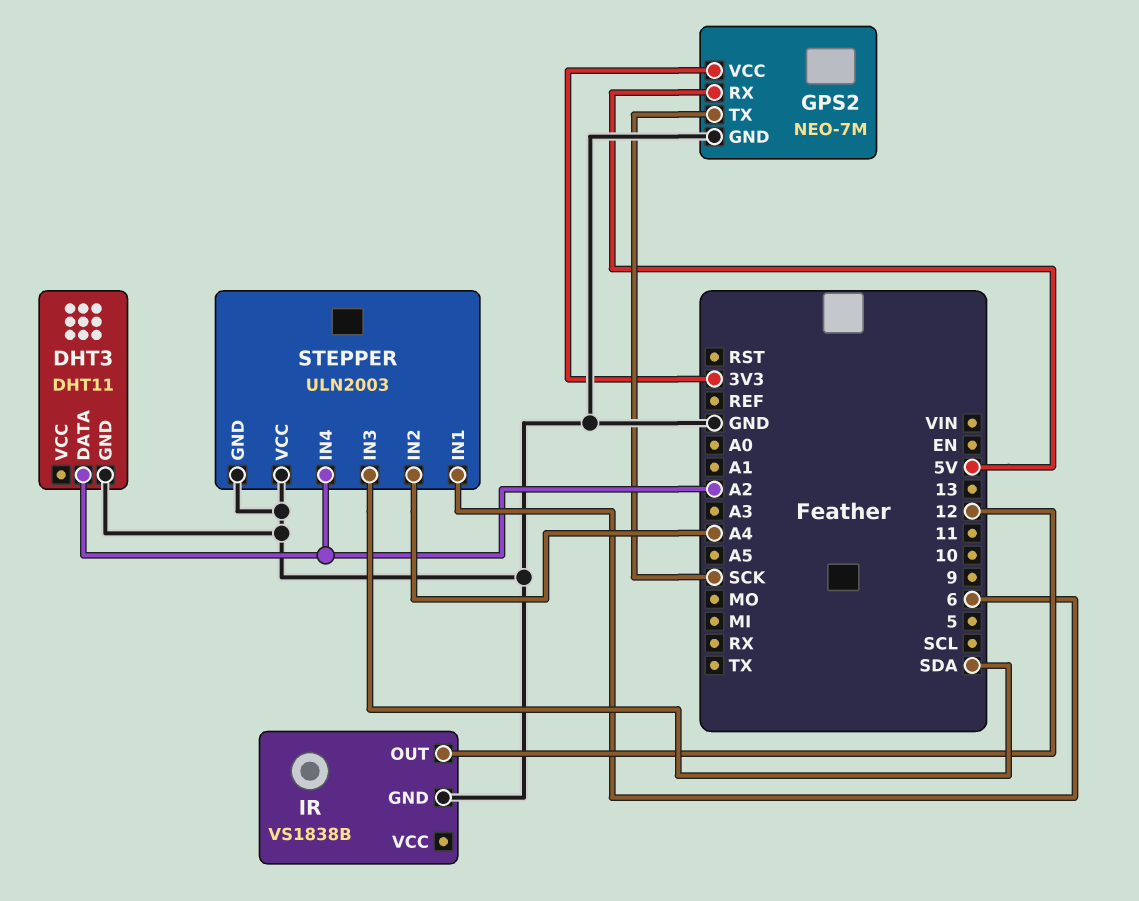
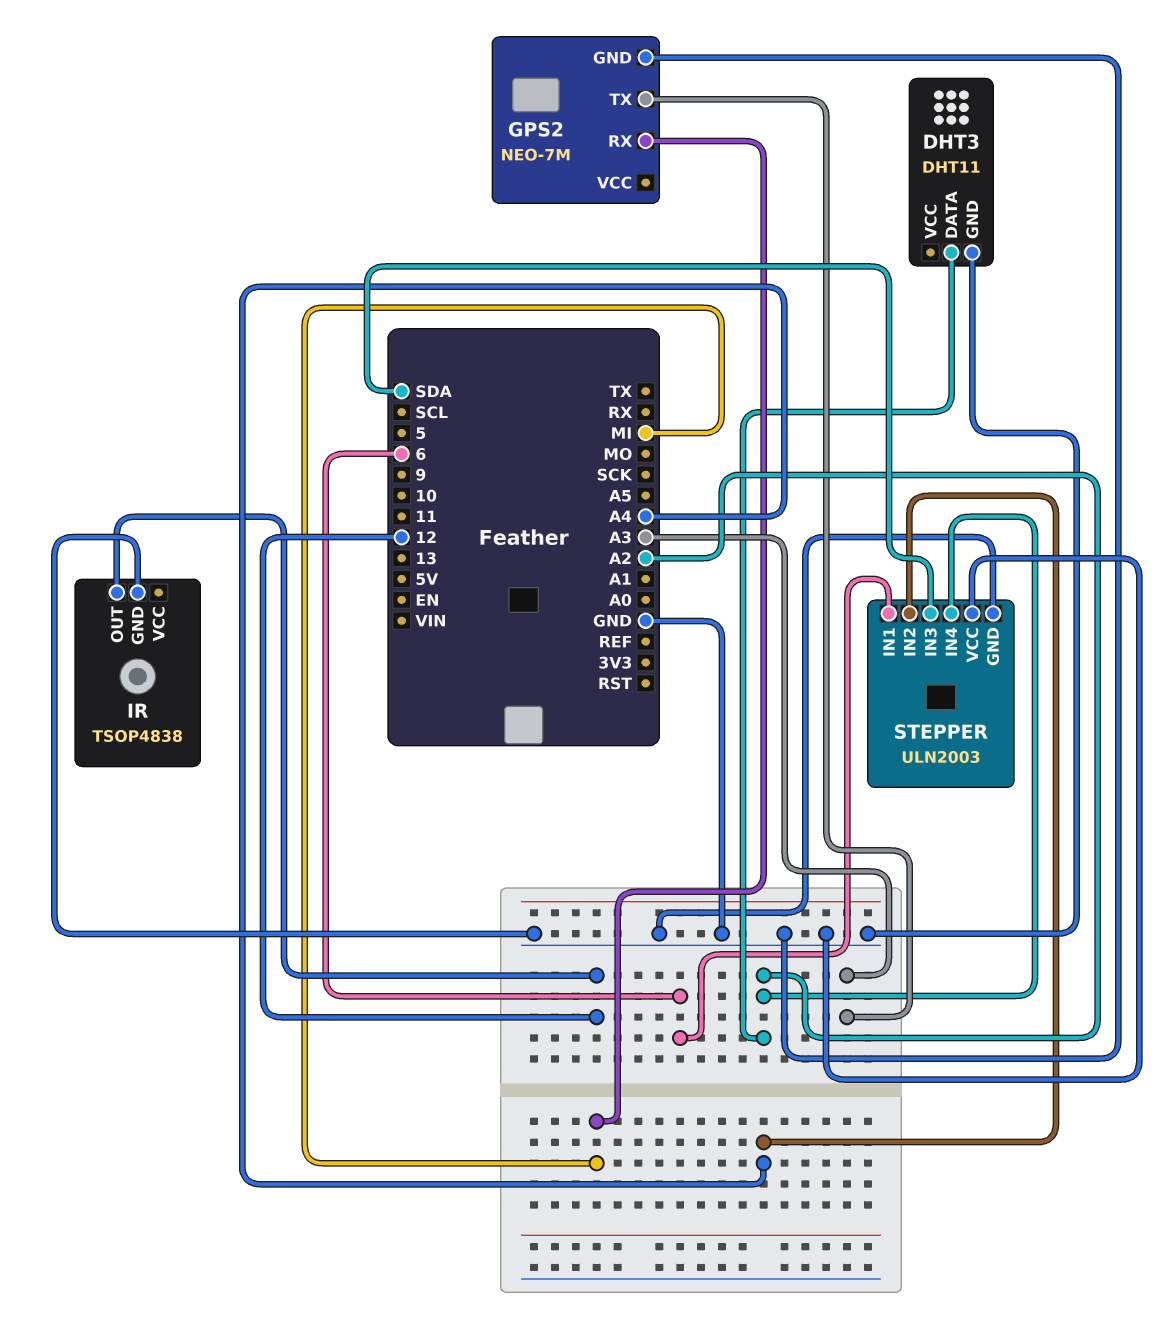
GPS2 pin RX: 5V -> MI
GPS2 pin TX: SCK -> A3
GPS2 pin VCC: 3V3 -> none
IR: VS1838B -> TSOP4838

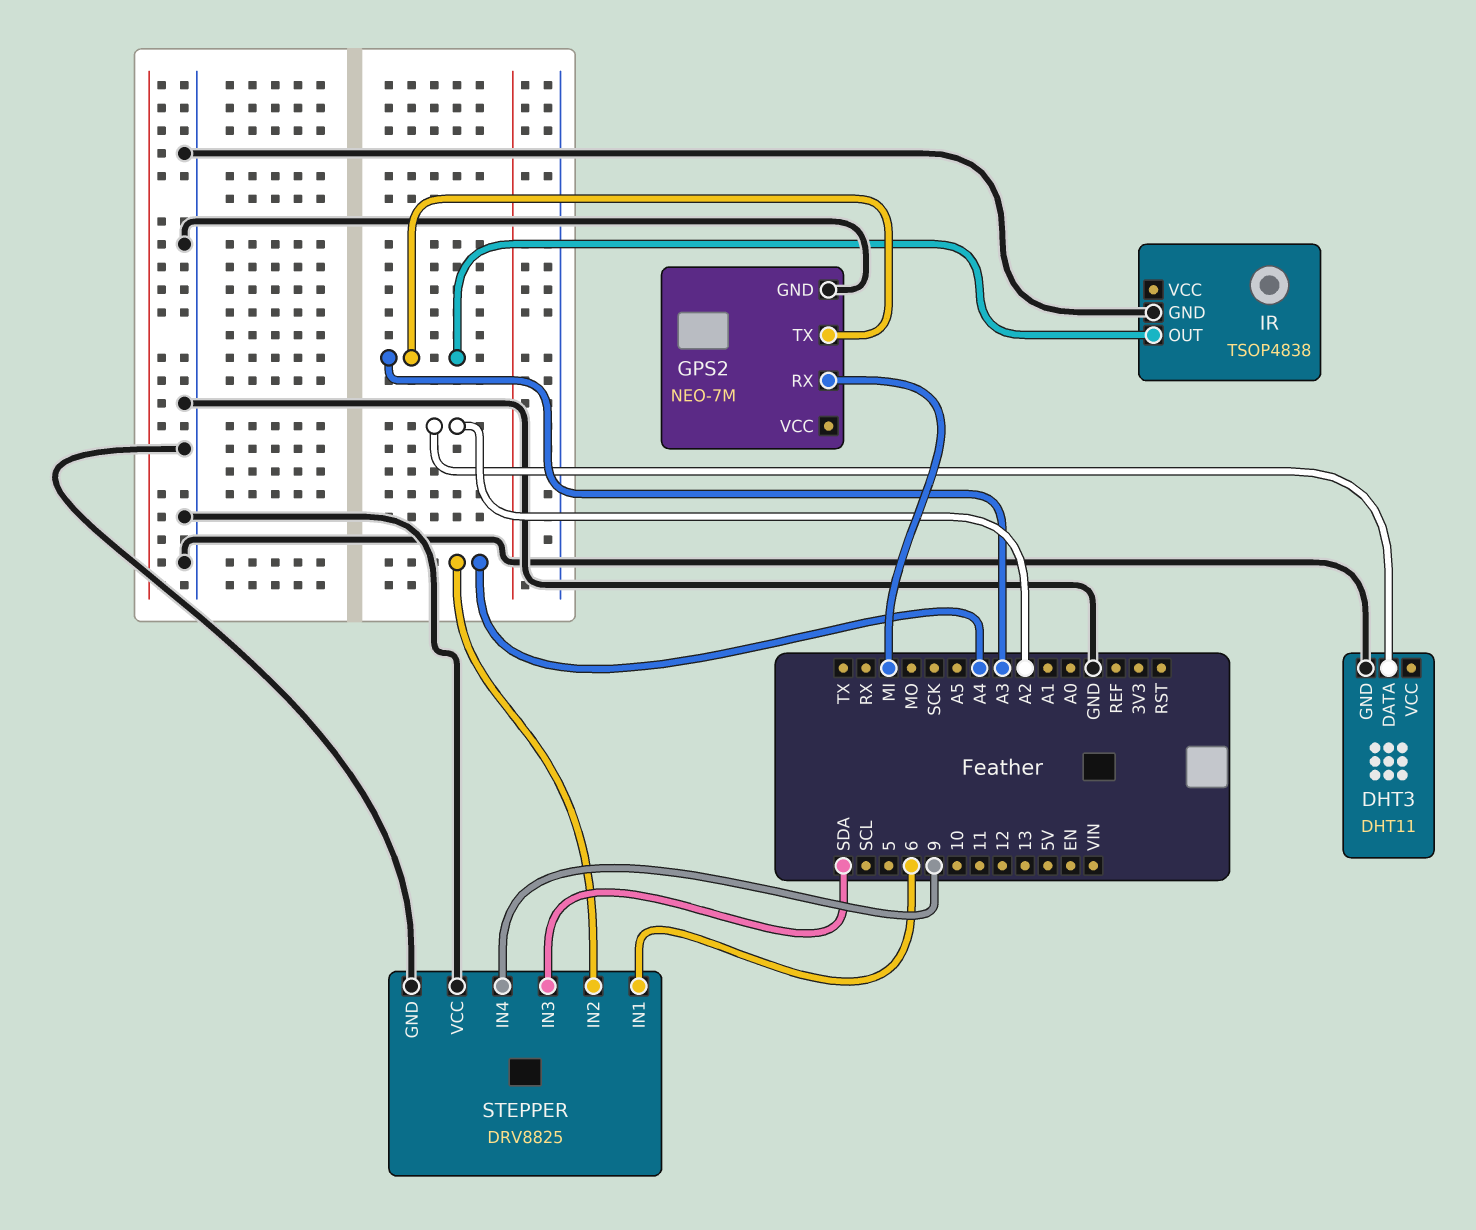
IR pin OUT: 12 -> A3
STEPPER: ULN2003 -> DRV8825
STEPPER pin IN4: A2 -> 9

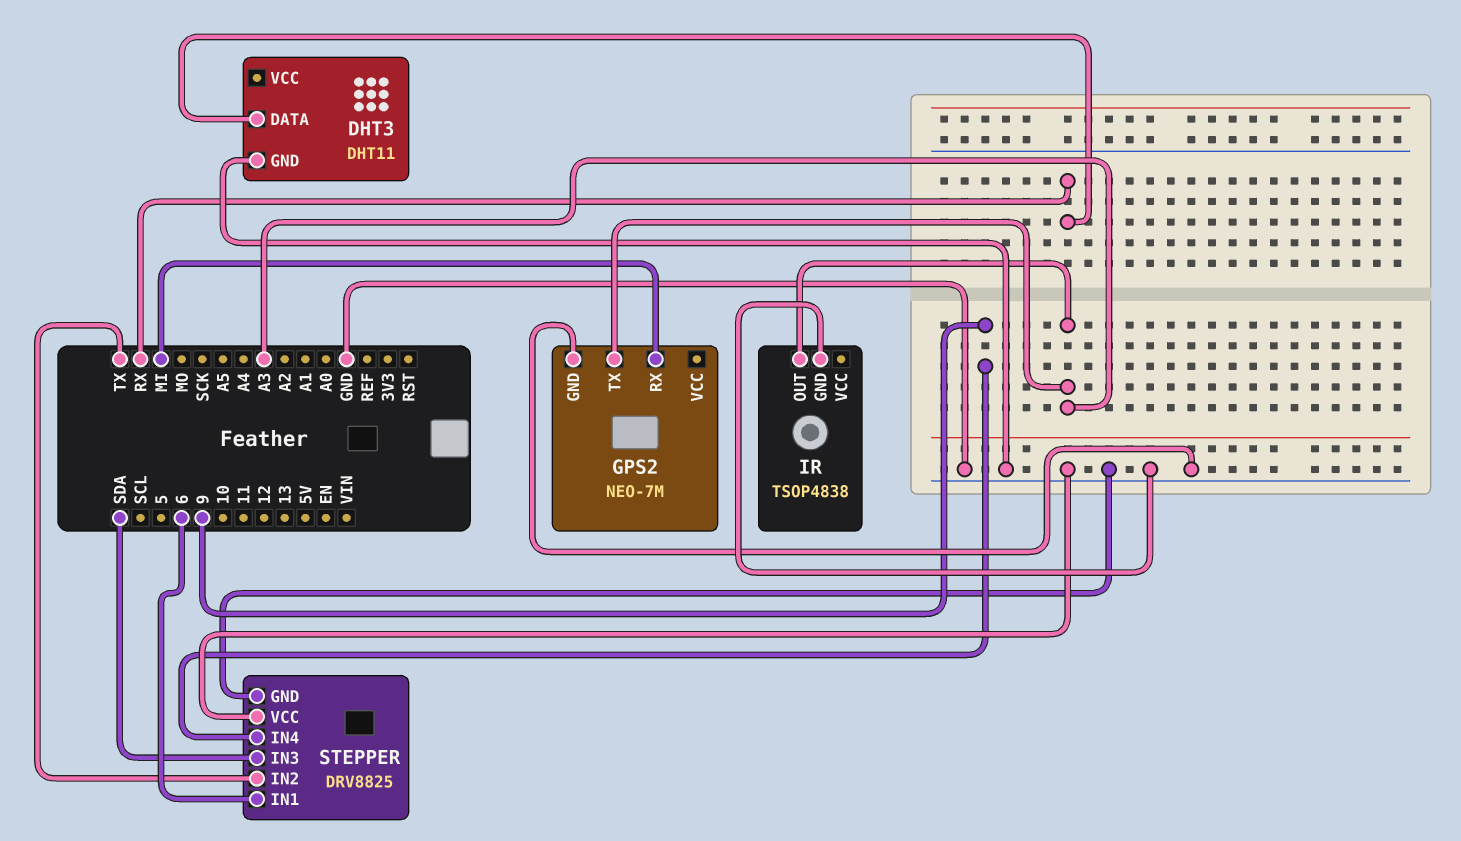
DHT3 pin DATA: A2 -> RX
STEPPER pin IN2: A4 -> TX

